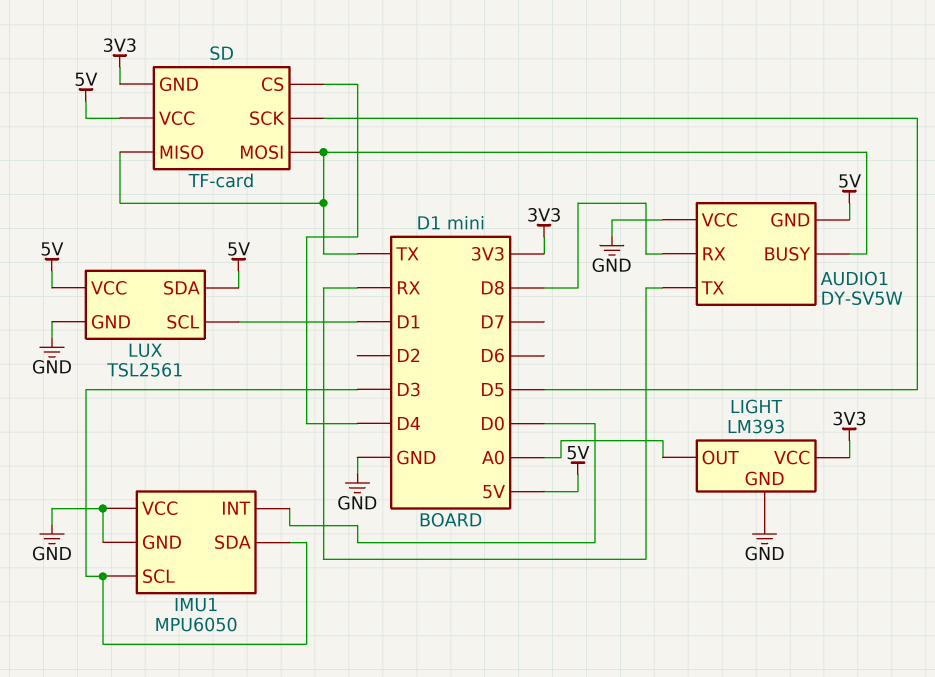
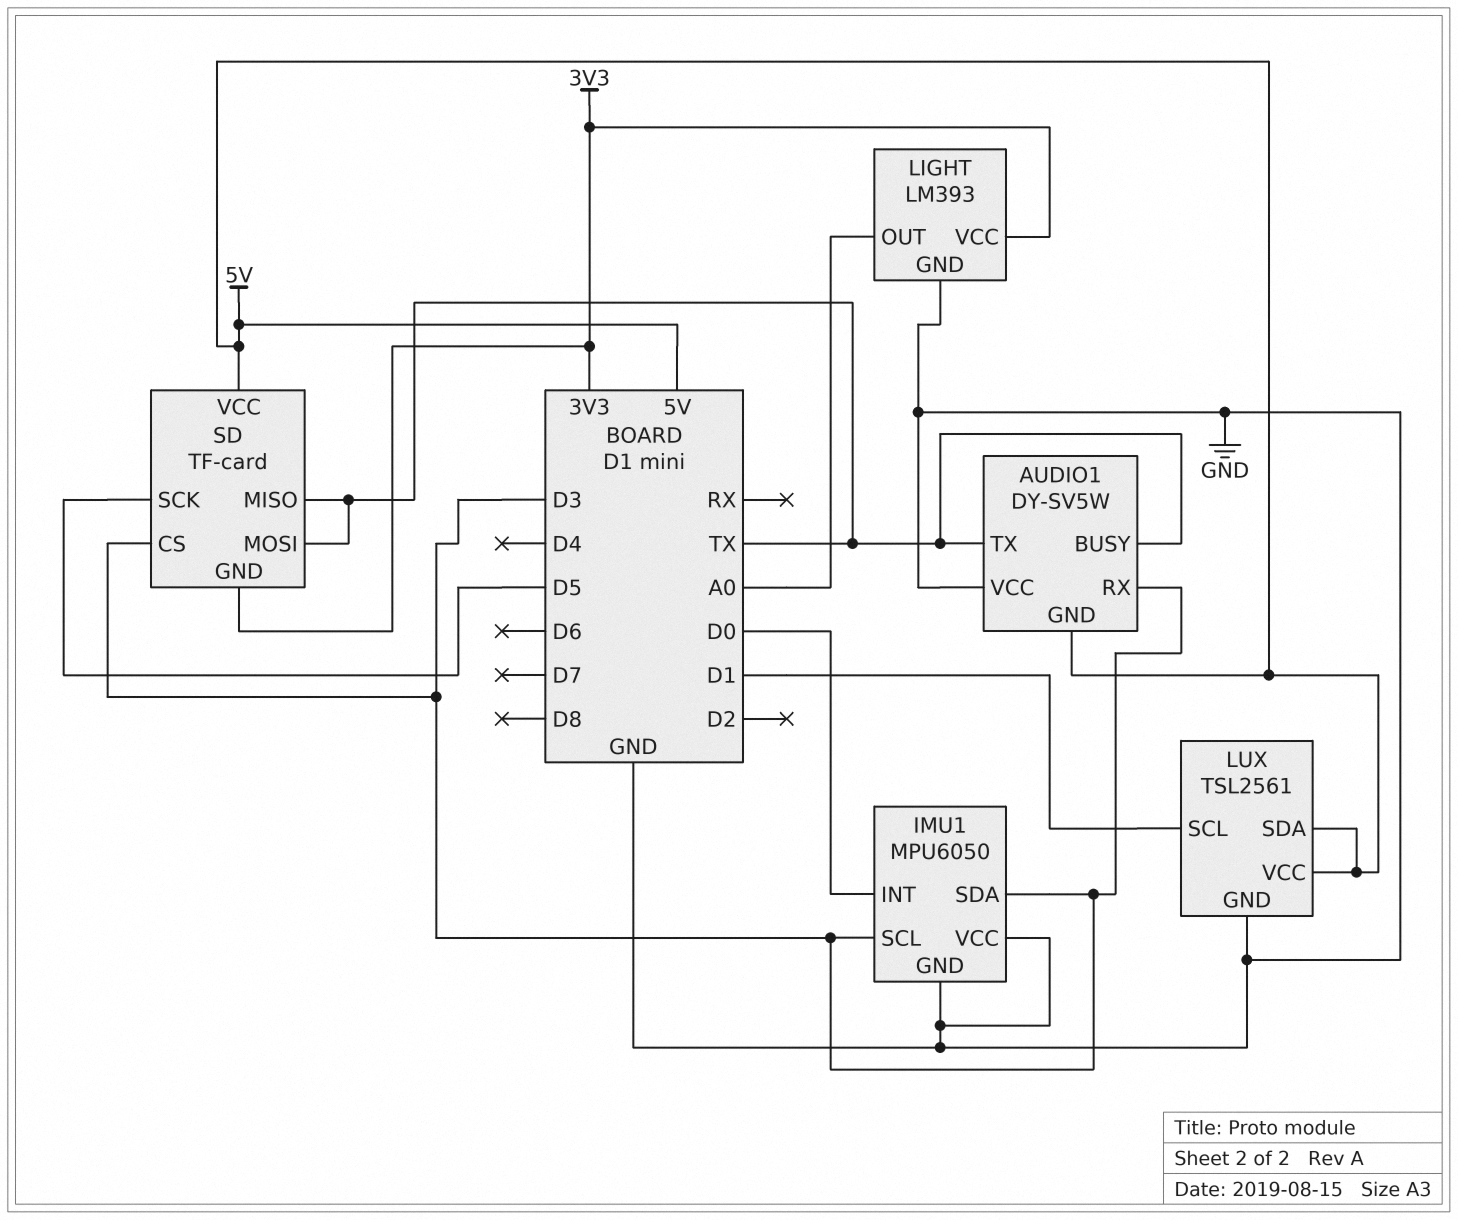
AUDIO1 pin RX: D8 -> D3
AUDIO1 pin TX: RX -> TX
SD pin CS: D4 -> D3

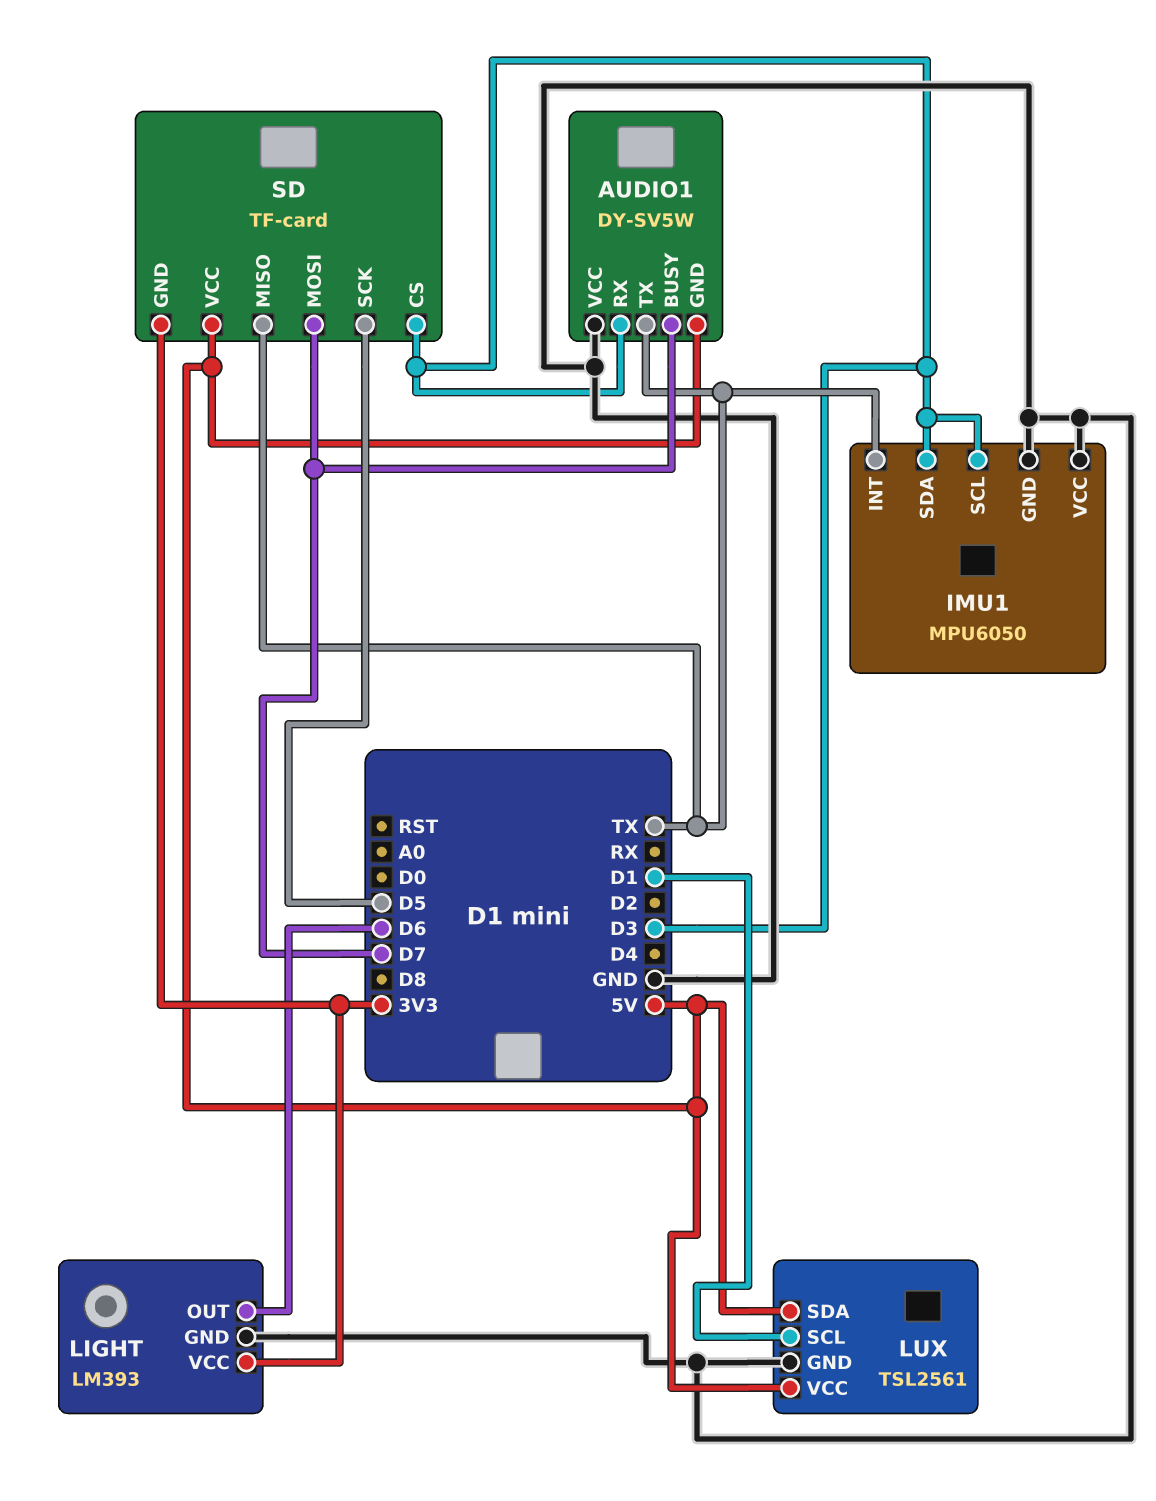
AUDIO1 pin BUSY: TX -> D7
IMU1 pin INT: D0 -> TX
LIGHT pin OUT: A0 -> D6
SD pin MOSI: TX -> D7

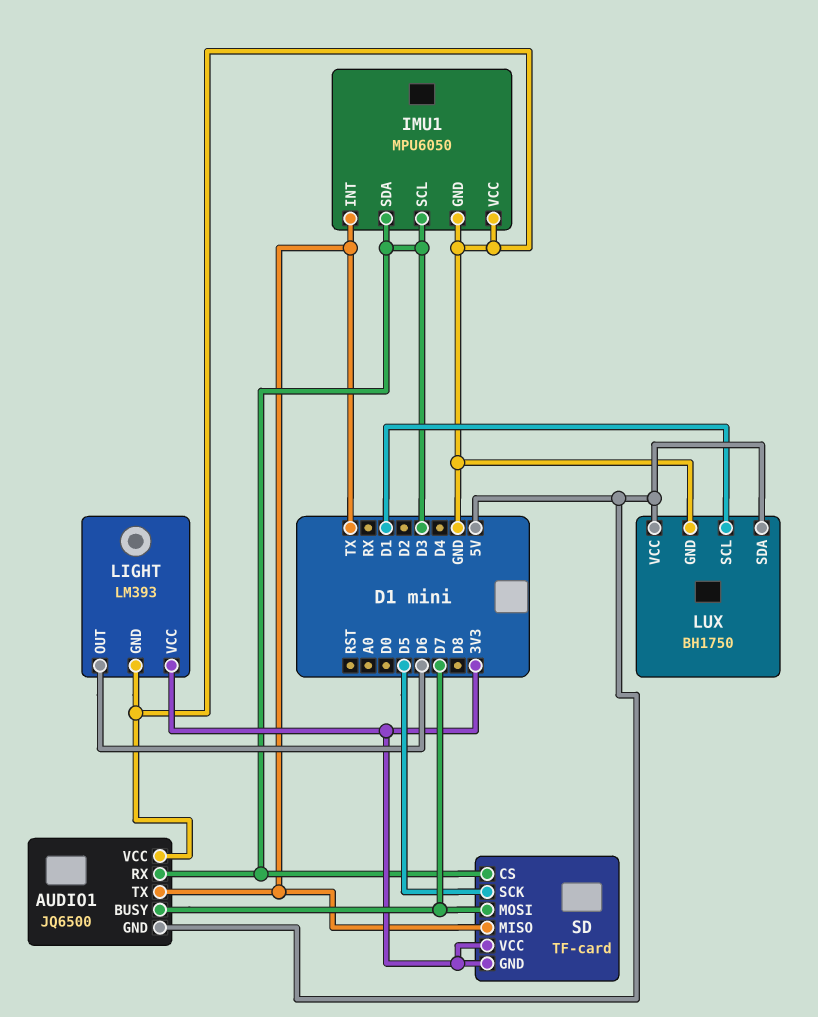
AUDIO1: DY-SV5W -> JQ6500
LUX: TSL2561 -> BH1750
SD pin VCC: 5V -> 3V3

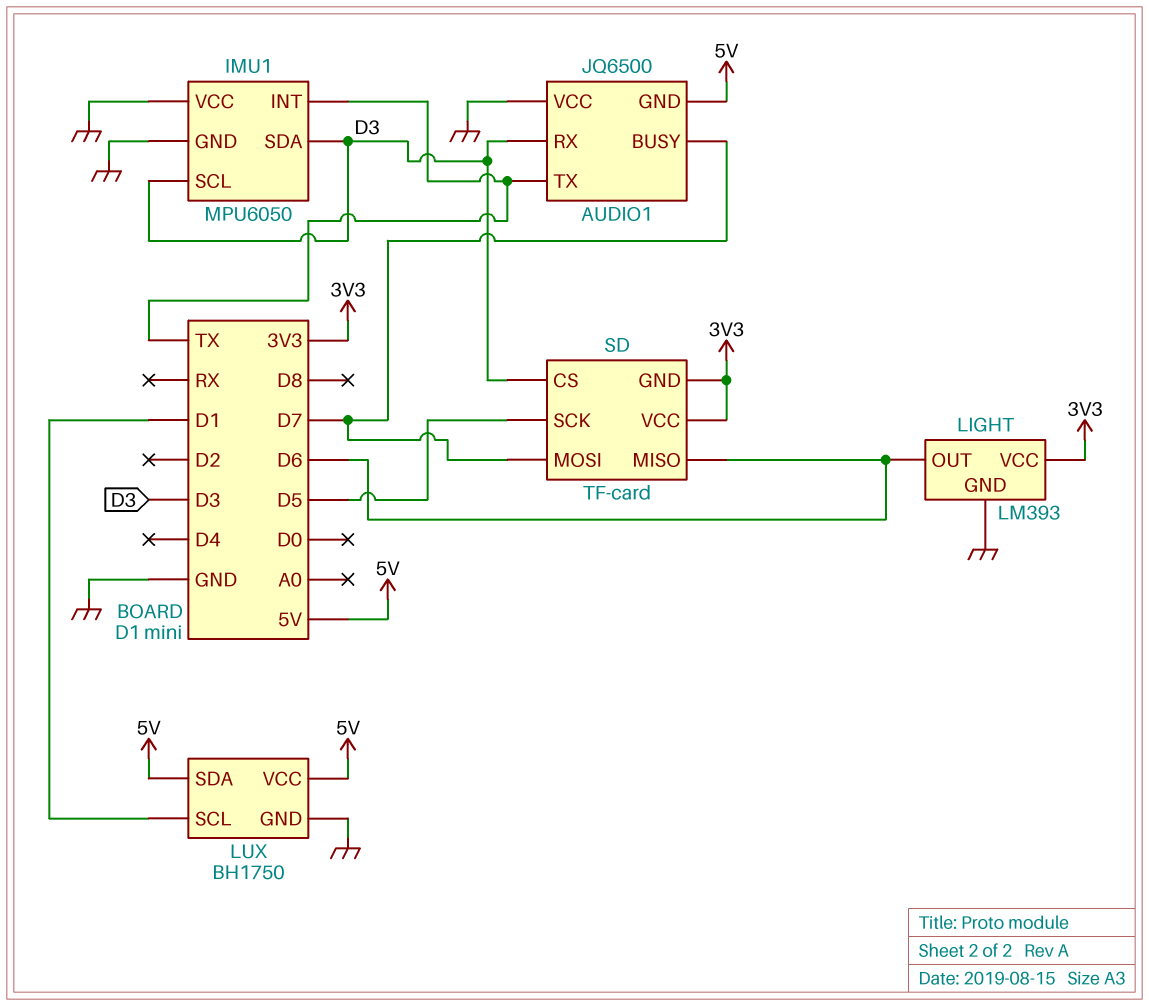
SD pin MISO: TX -> D6

